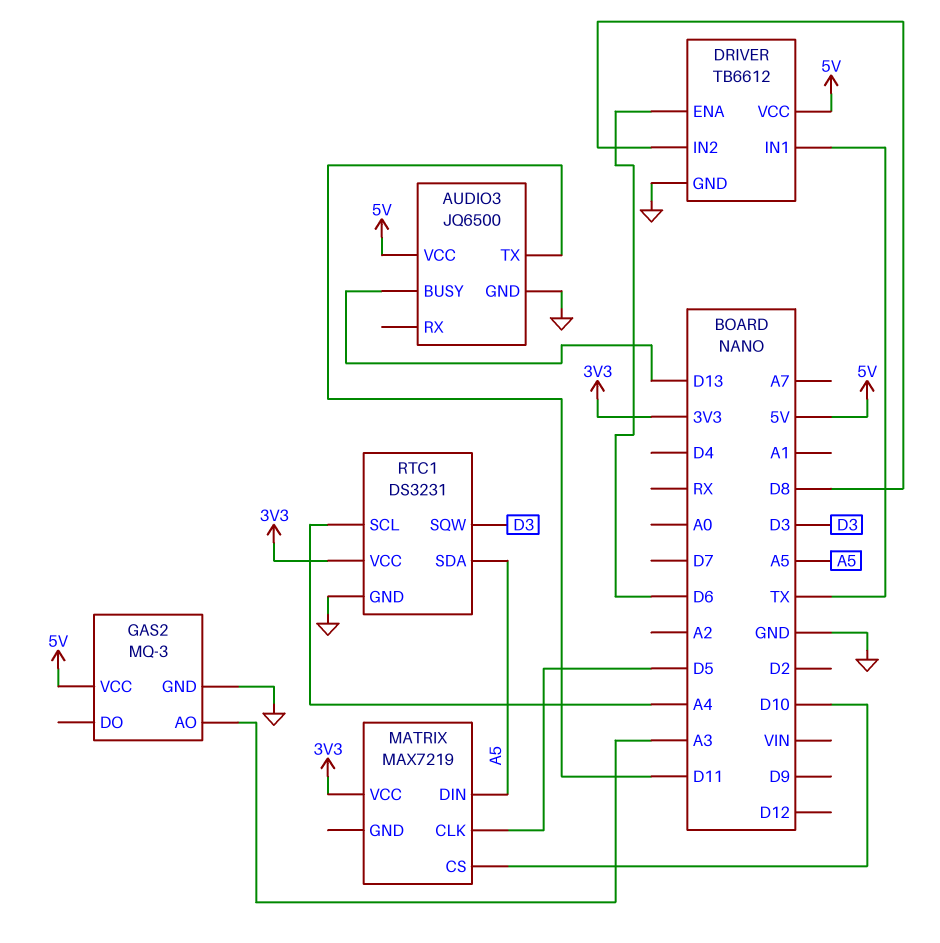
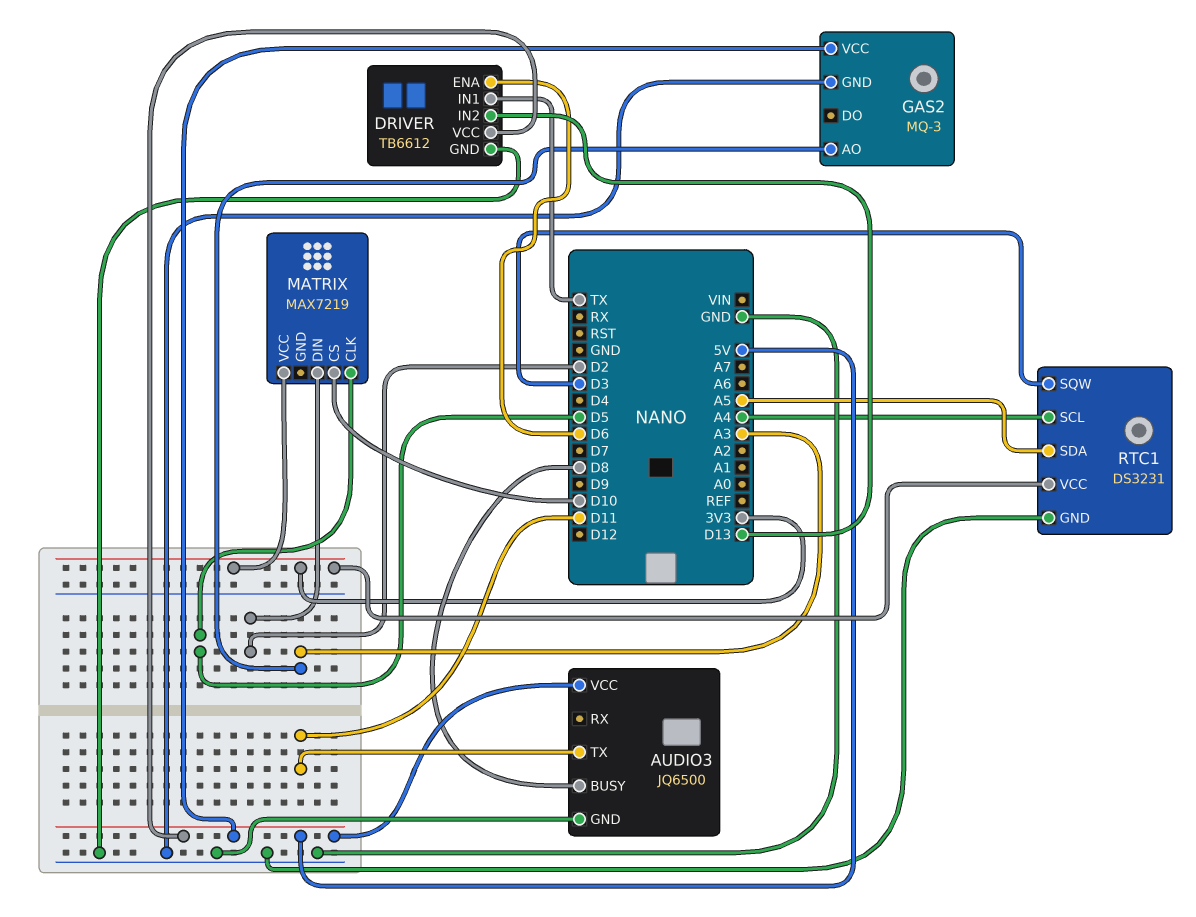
AUDIO3 pin BUSY: D13 -> D8
DRIVER pin IN2: D8 -> D13
MATRIX pin DIN: A5 -> D2

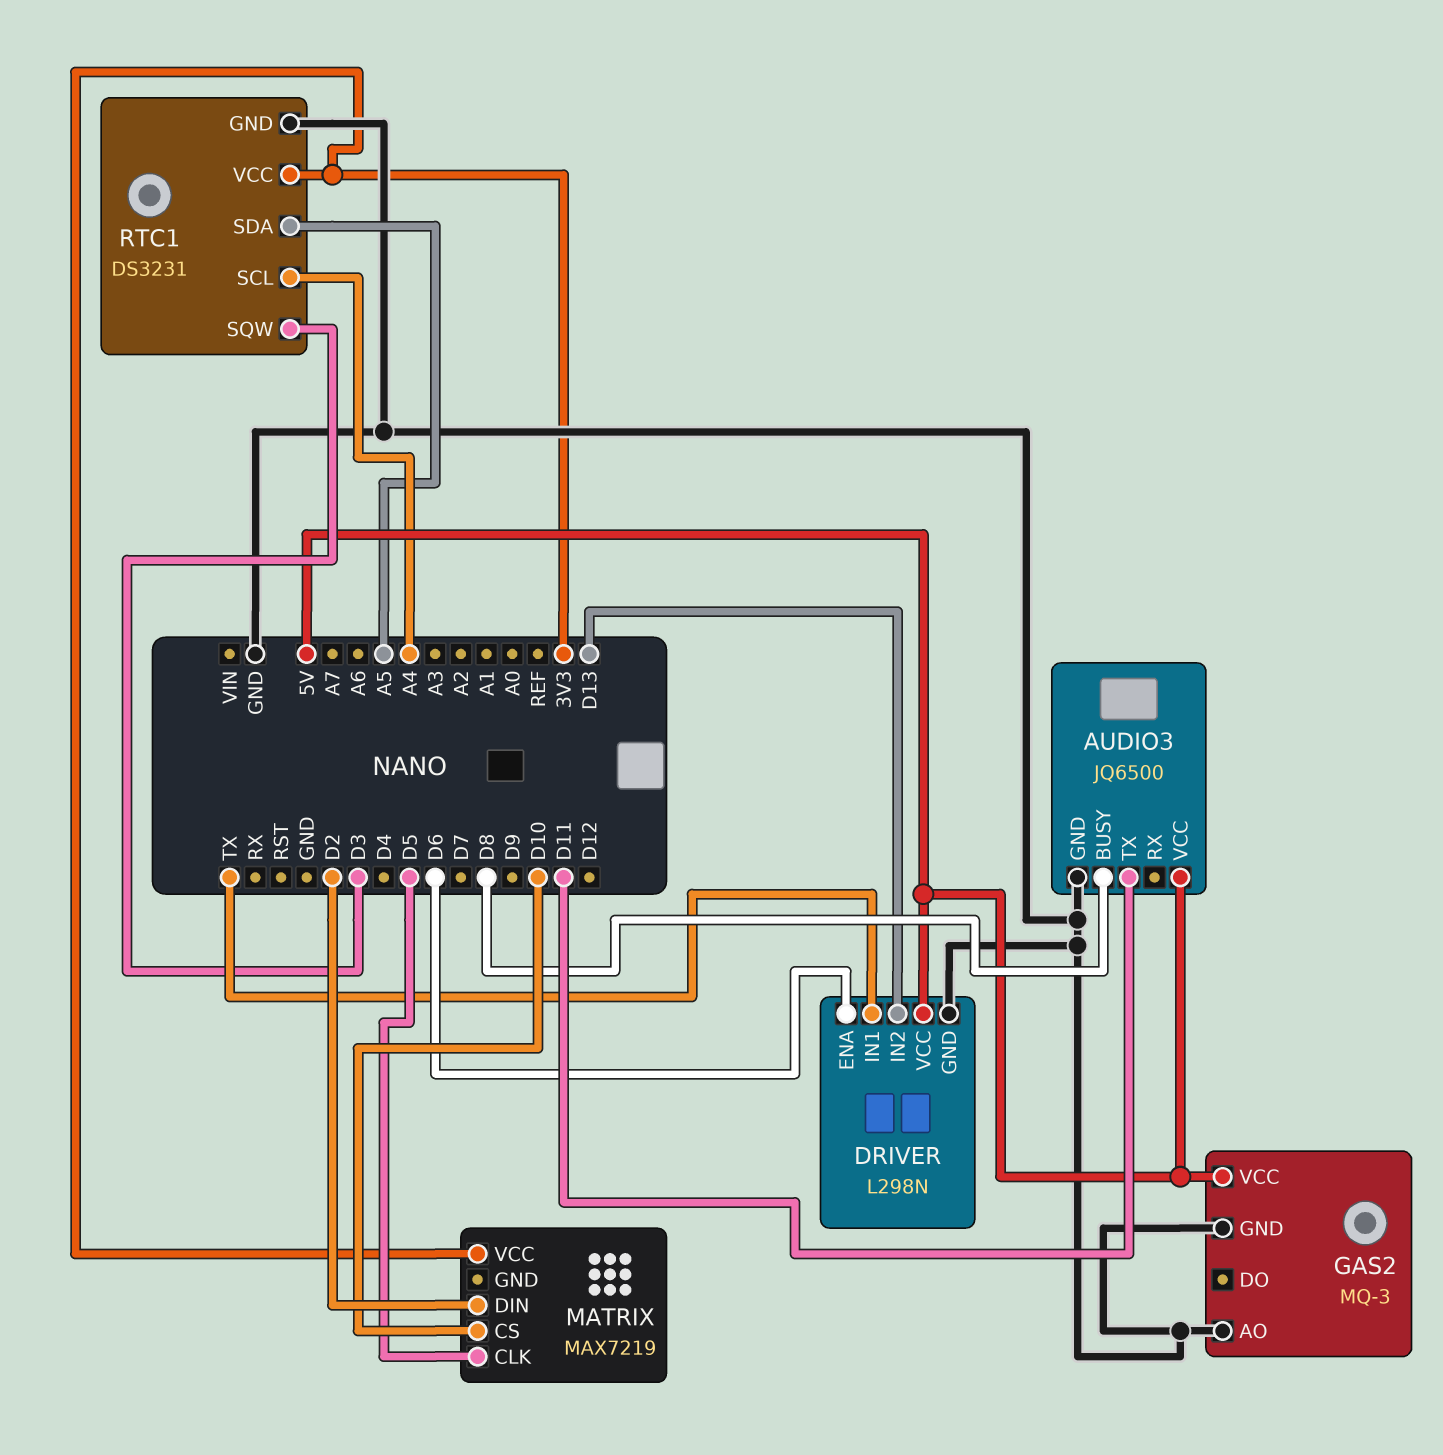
DRIVER: TB6612 -> L298N
GAS2 pin AO: A3 -> GND

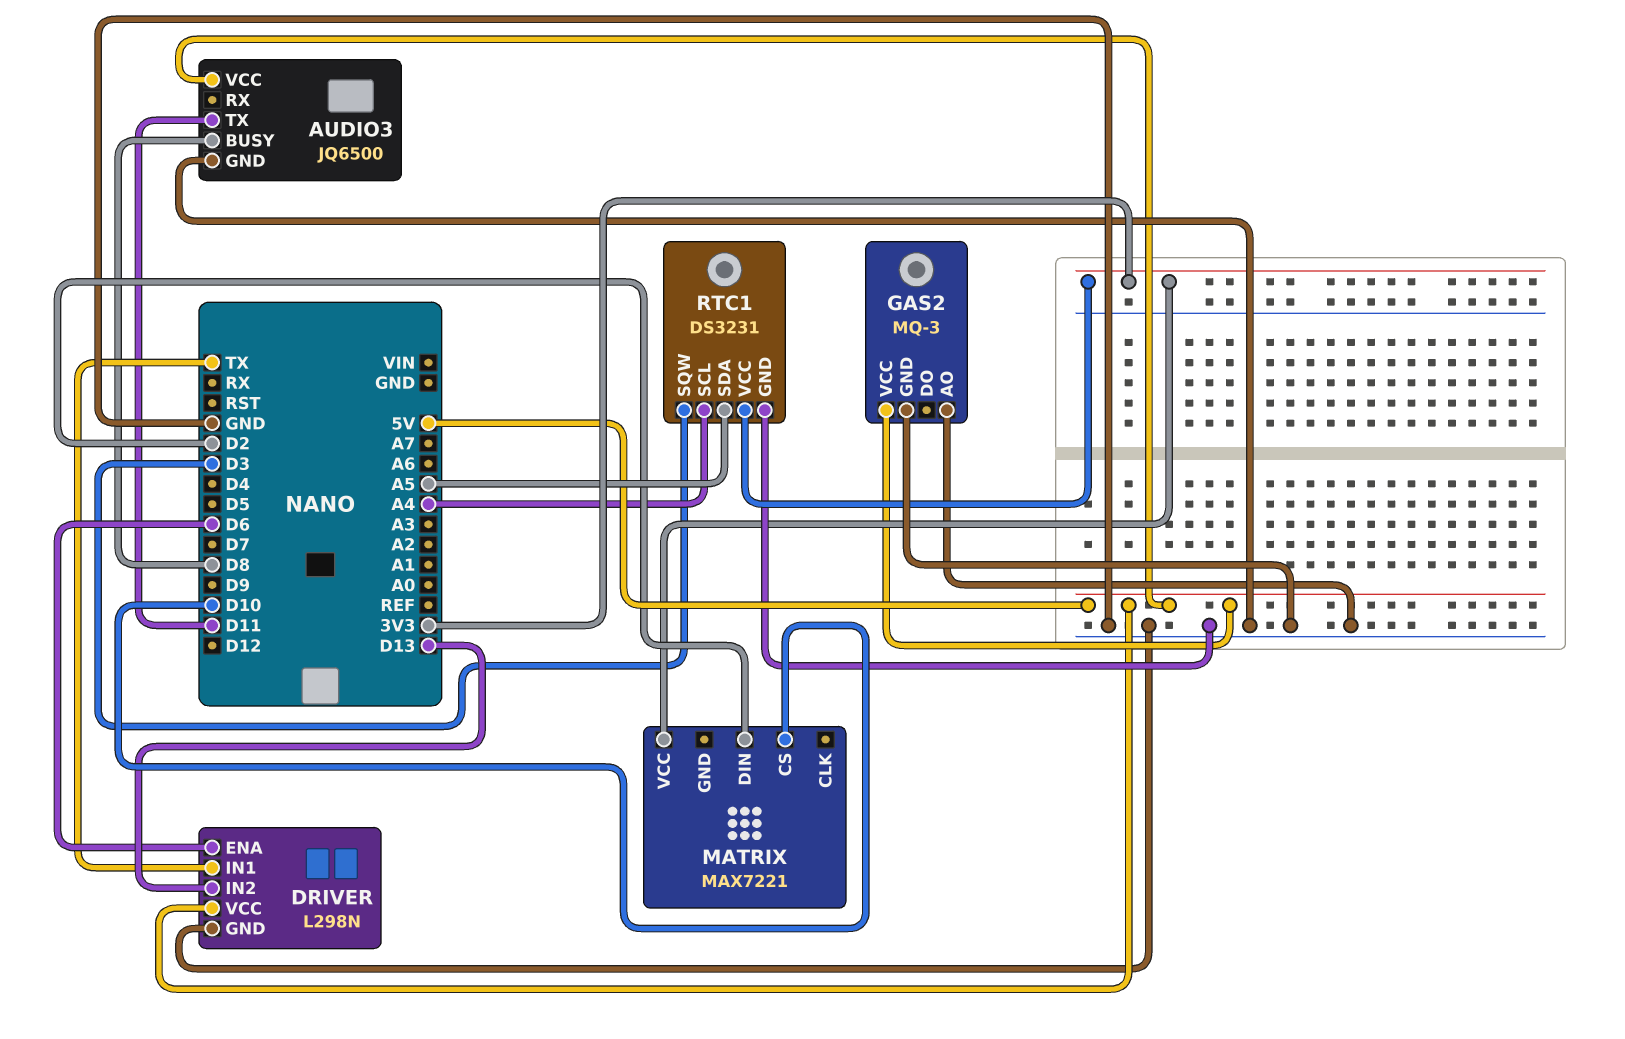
MATRIX: MAX7219 -> MAX7221
MATRIX pin CLK: D5 -> none

